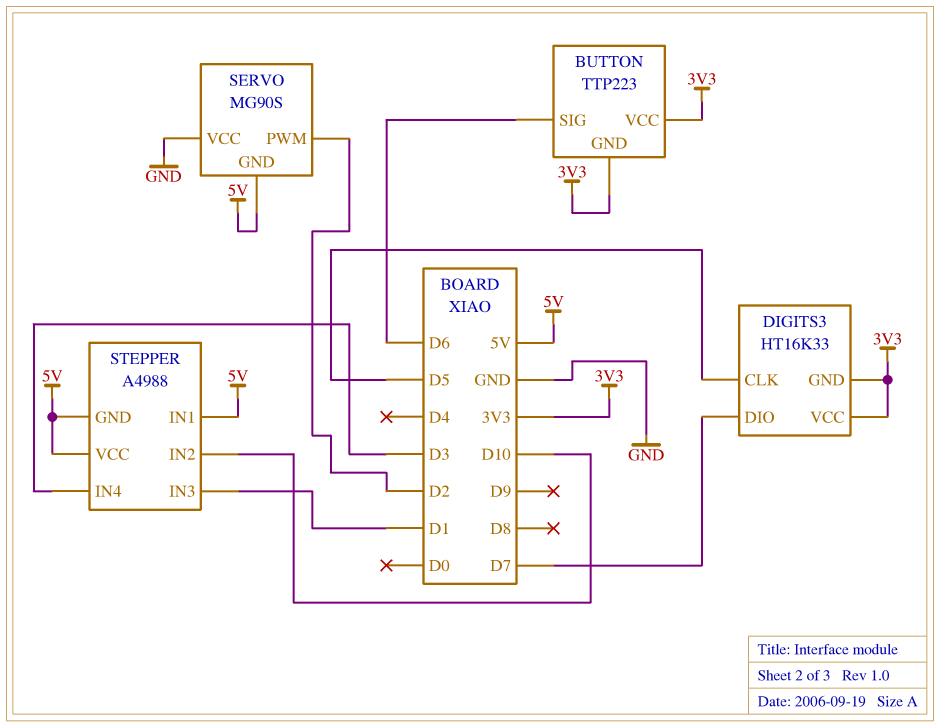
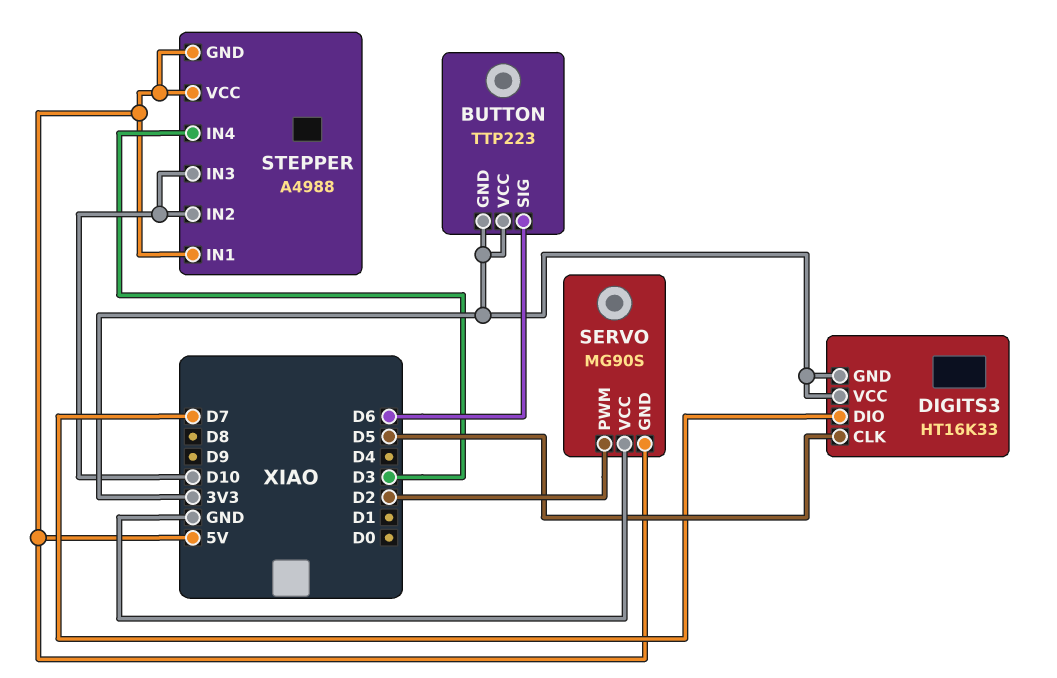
STEPPER pin IN3: D1 -> D10

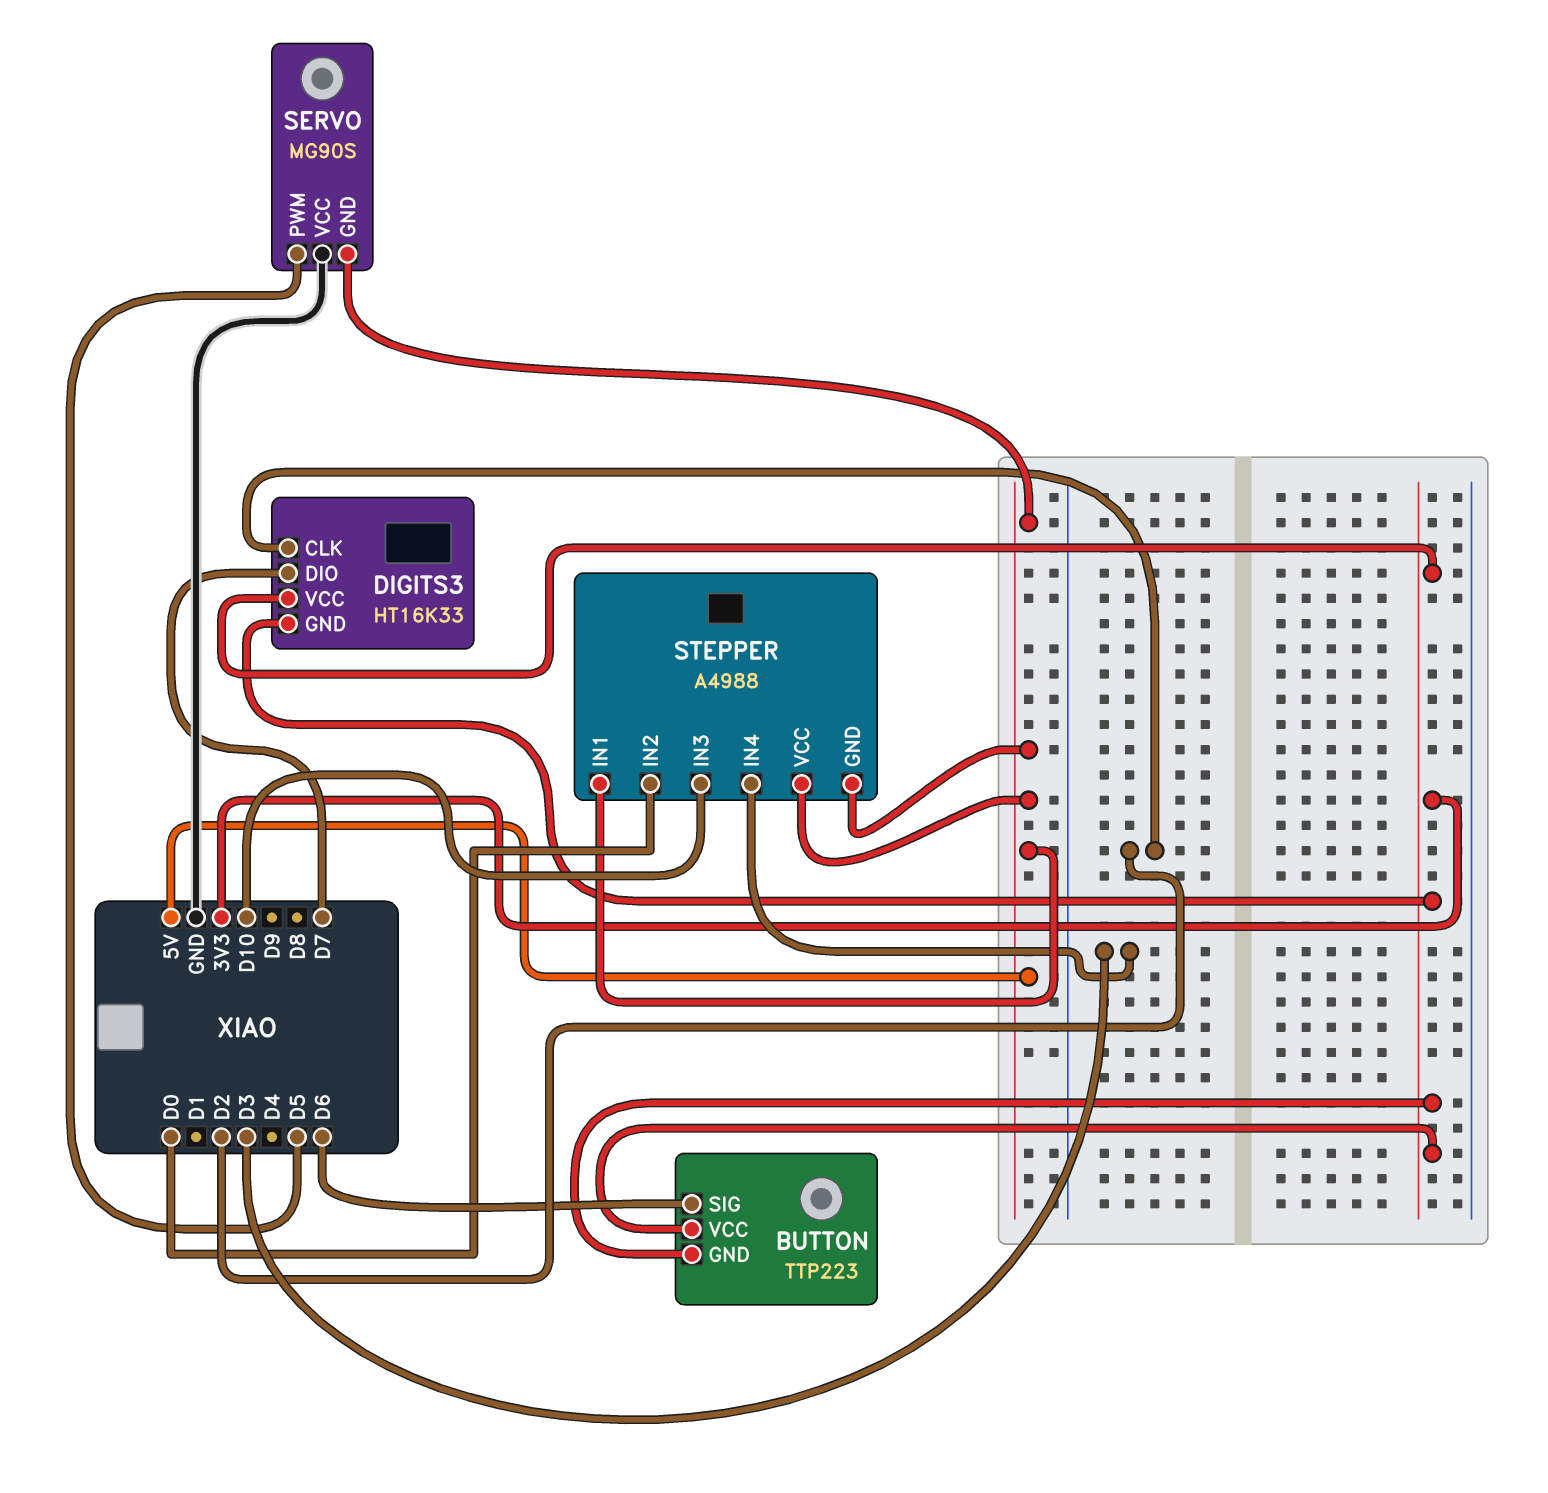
DIGITS3 pin CLK: D5 -> D2
SERVO pin PWM: D2 -> D5
STEPPER pin IN2: D10 -> D0

